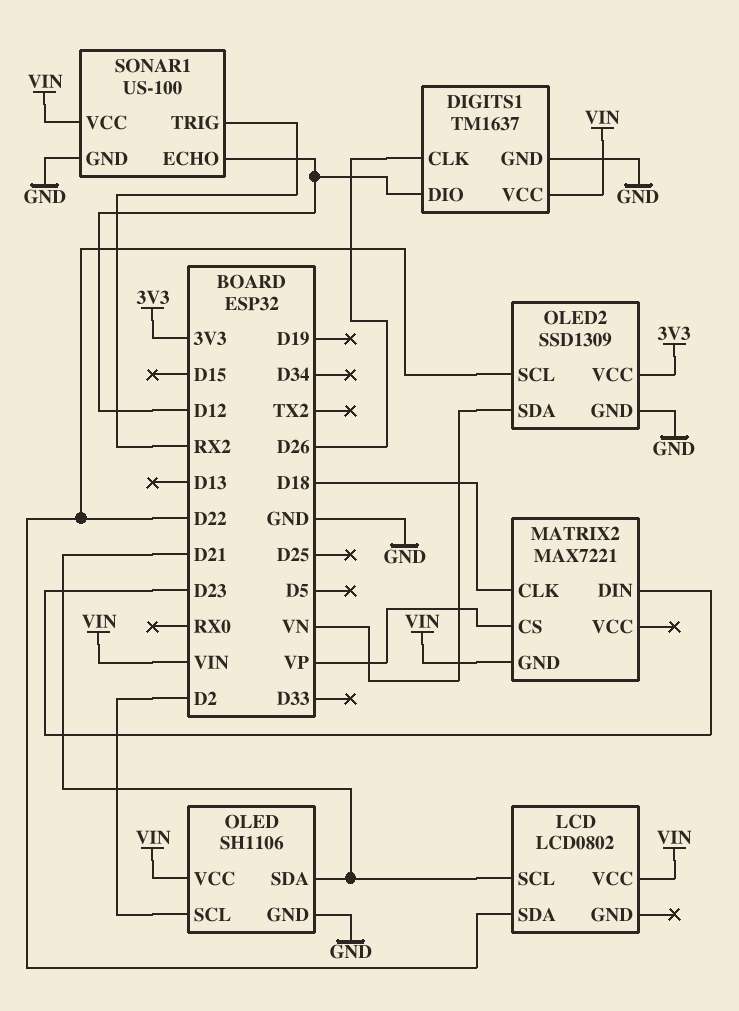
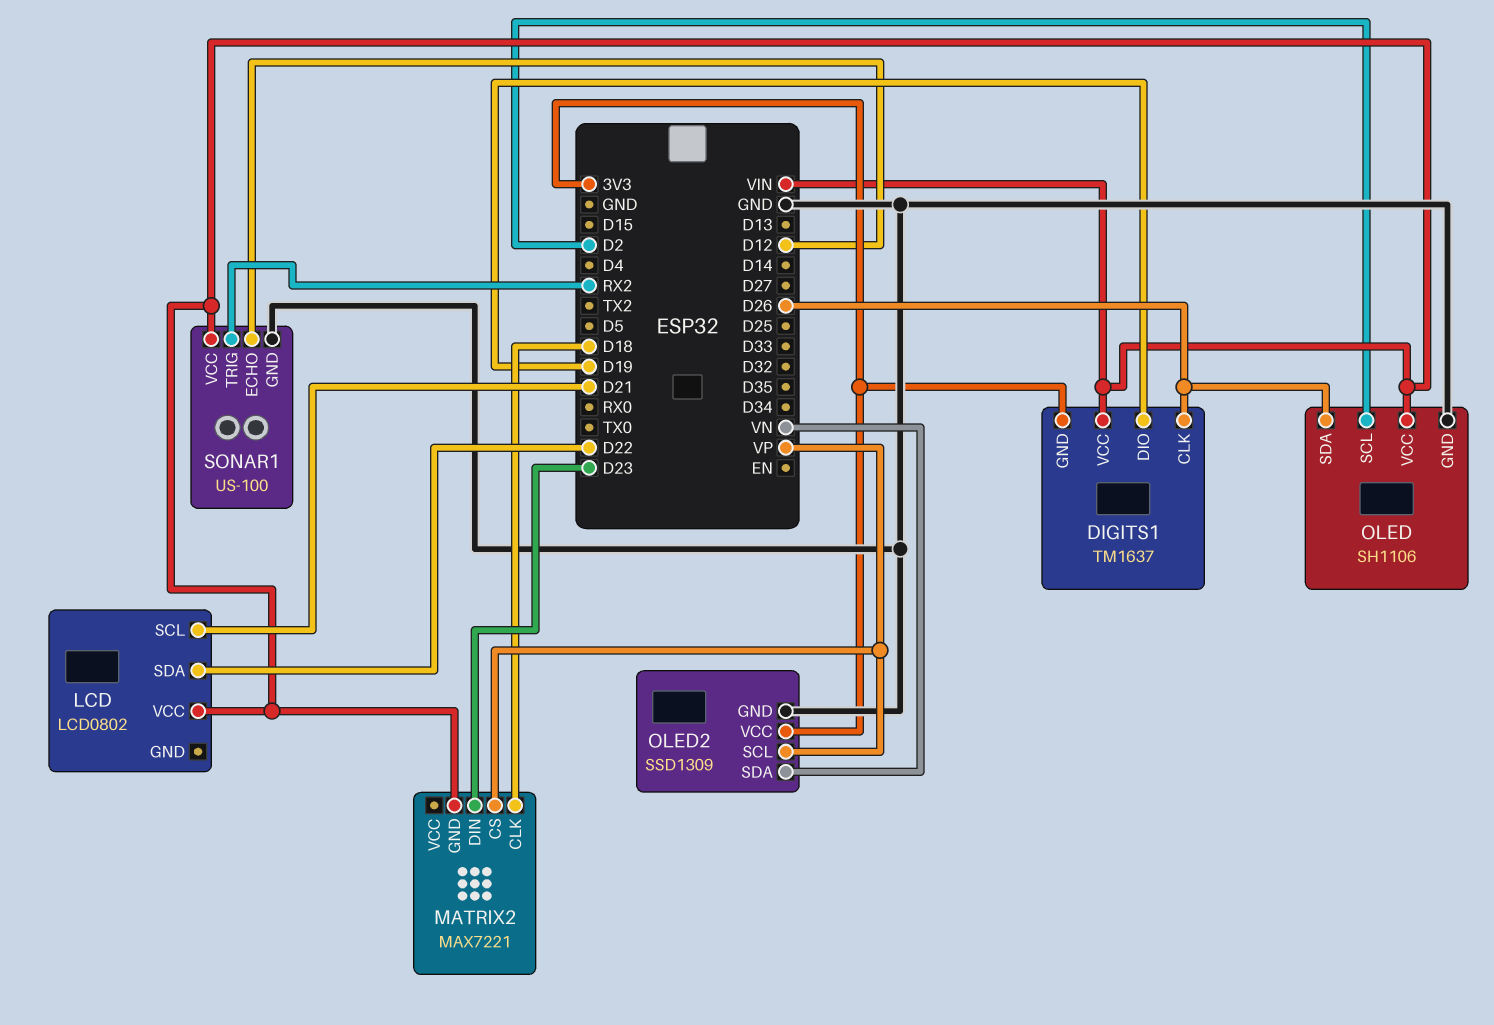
DIGITS1 pin DIO: D12 -> D19
DIGITS1 pin GND: GND -> 3V3
OLED pin SDA: D21 -> D26
OLED2 pin SCL: D22 -> VP

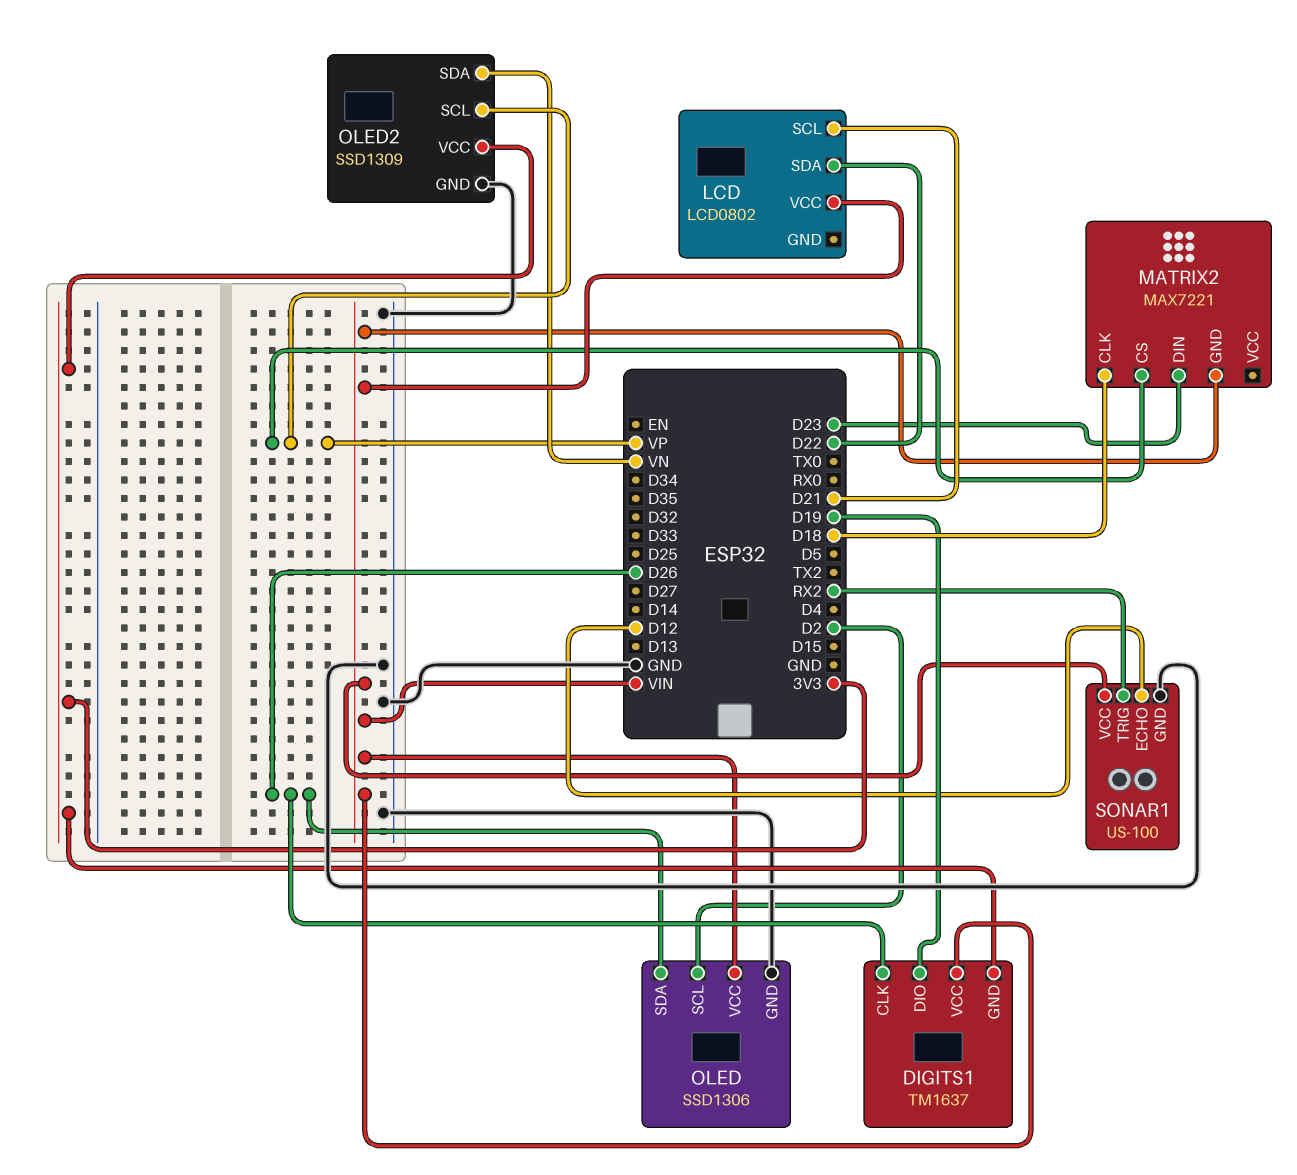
OLED: SH1106 -> SSD1306

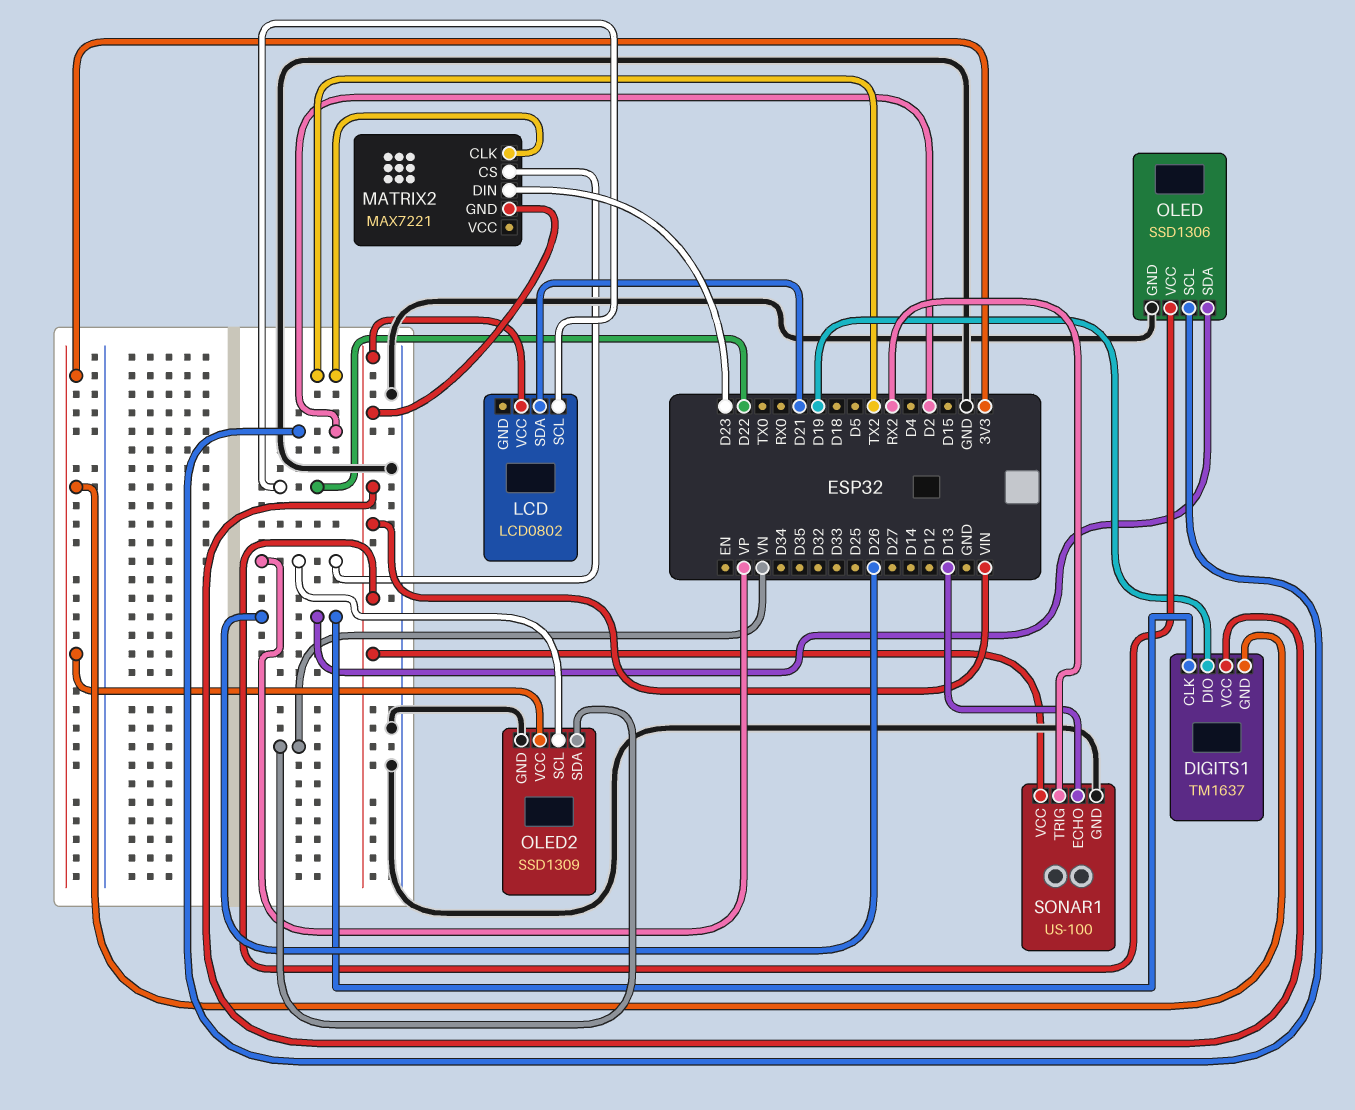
LCD pin SCL: D21 -> D22
LCD pin SDA: D22 -> D21
MATRIX2 pin CLK: D18 -> TX2
SONAR1 pin ECHO: D12 -> D13

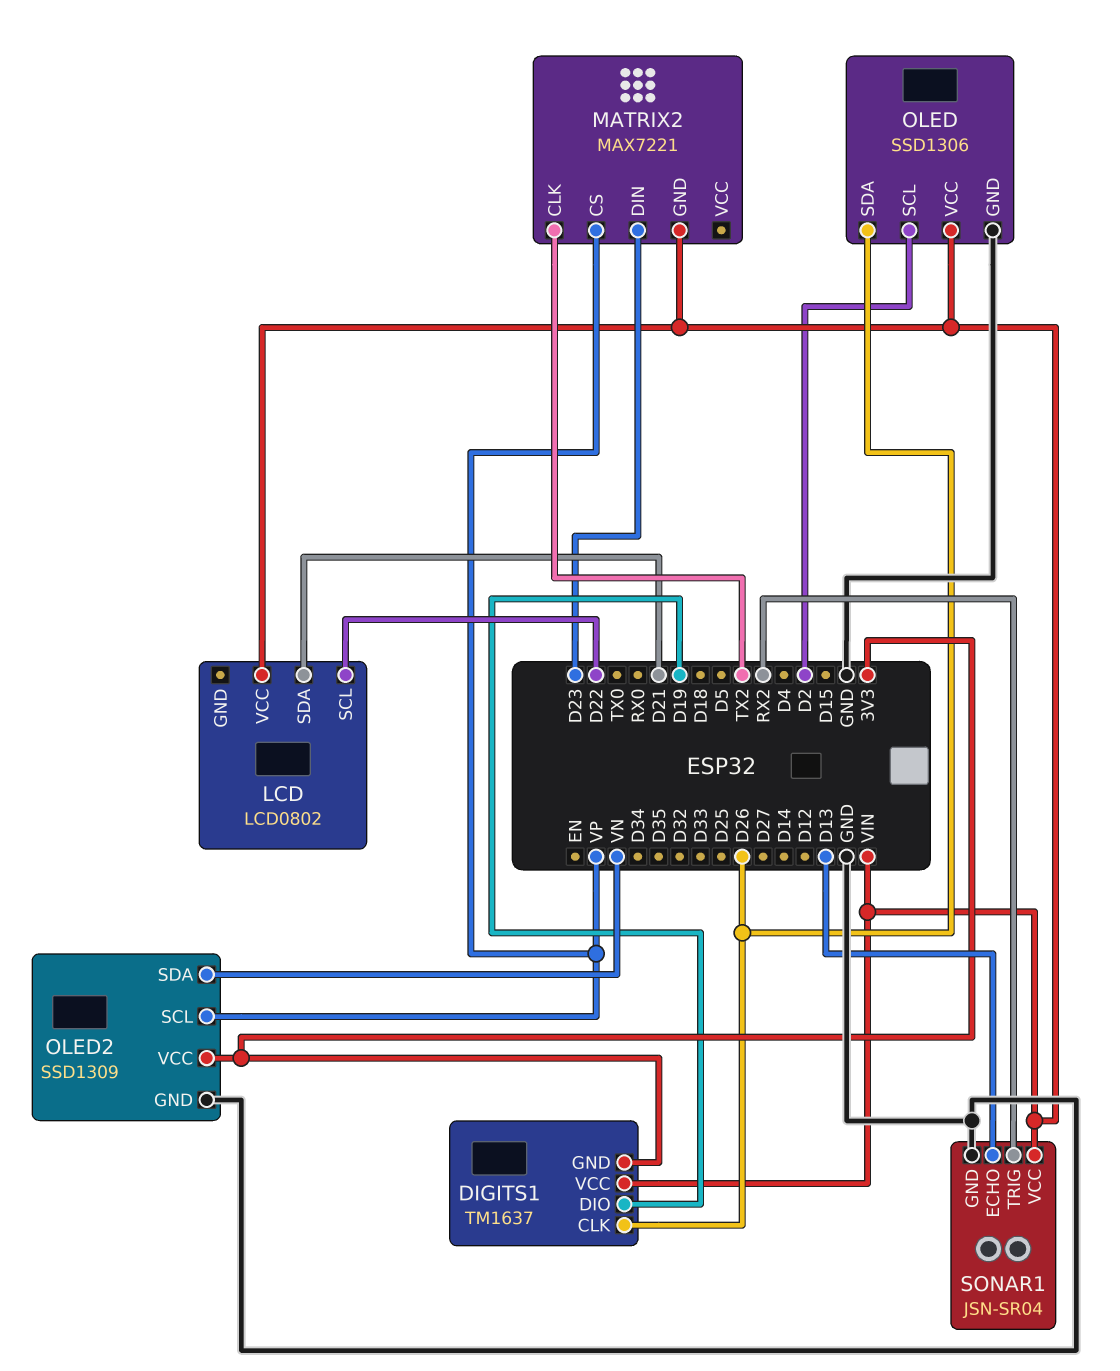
SONAR1: US-100 -> JSN-SR04

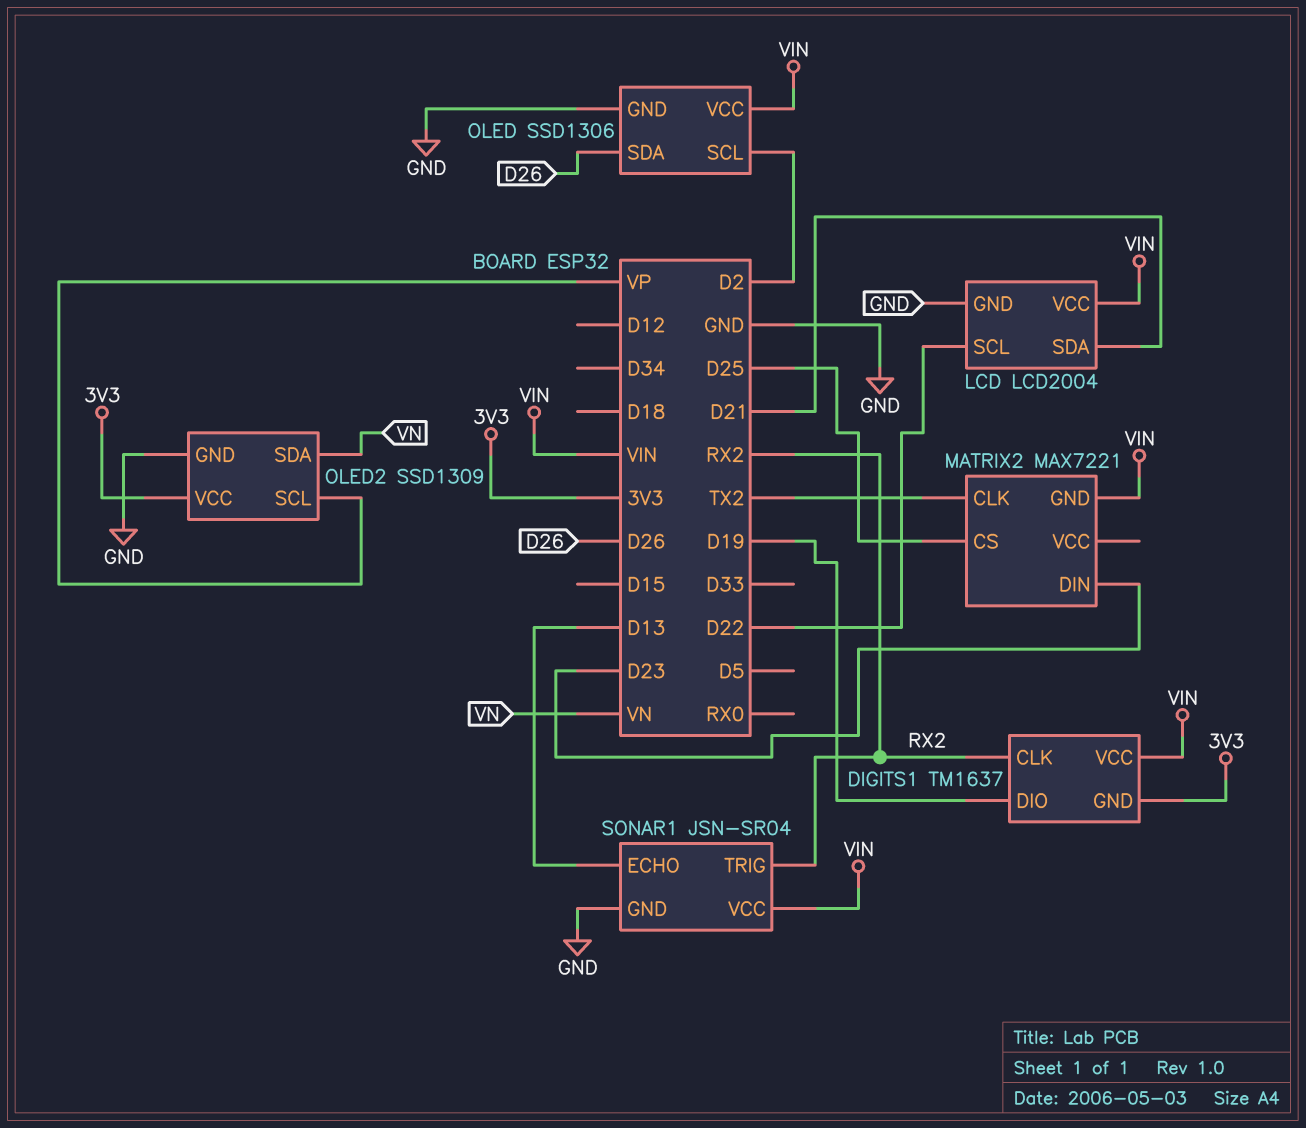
DIGITS1 pin CLK: D26 -> RX2
LCD: LCD0802 -> LCD2004
LCD pin GND: none -> GND
MATRIX2 pin CS: VP -> D25

